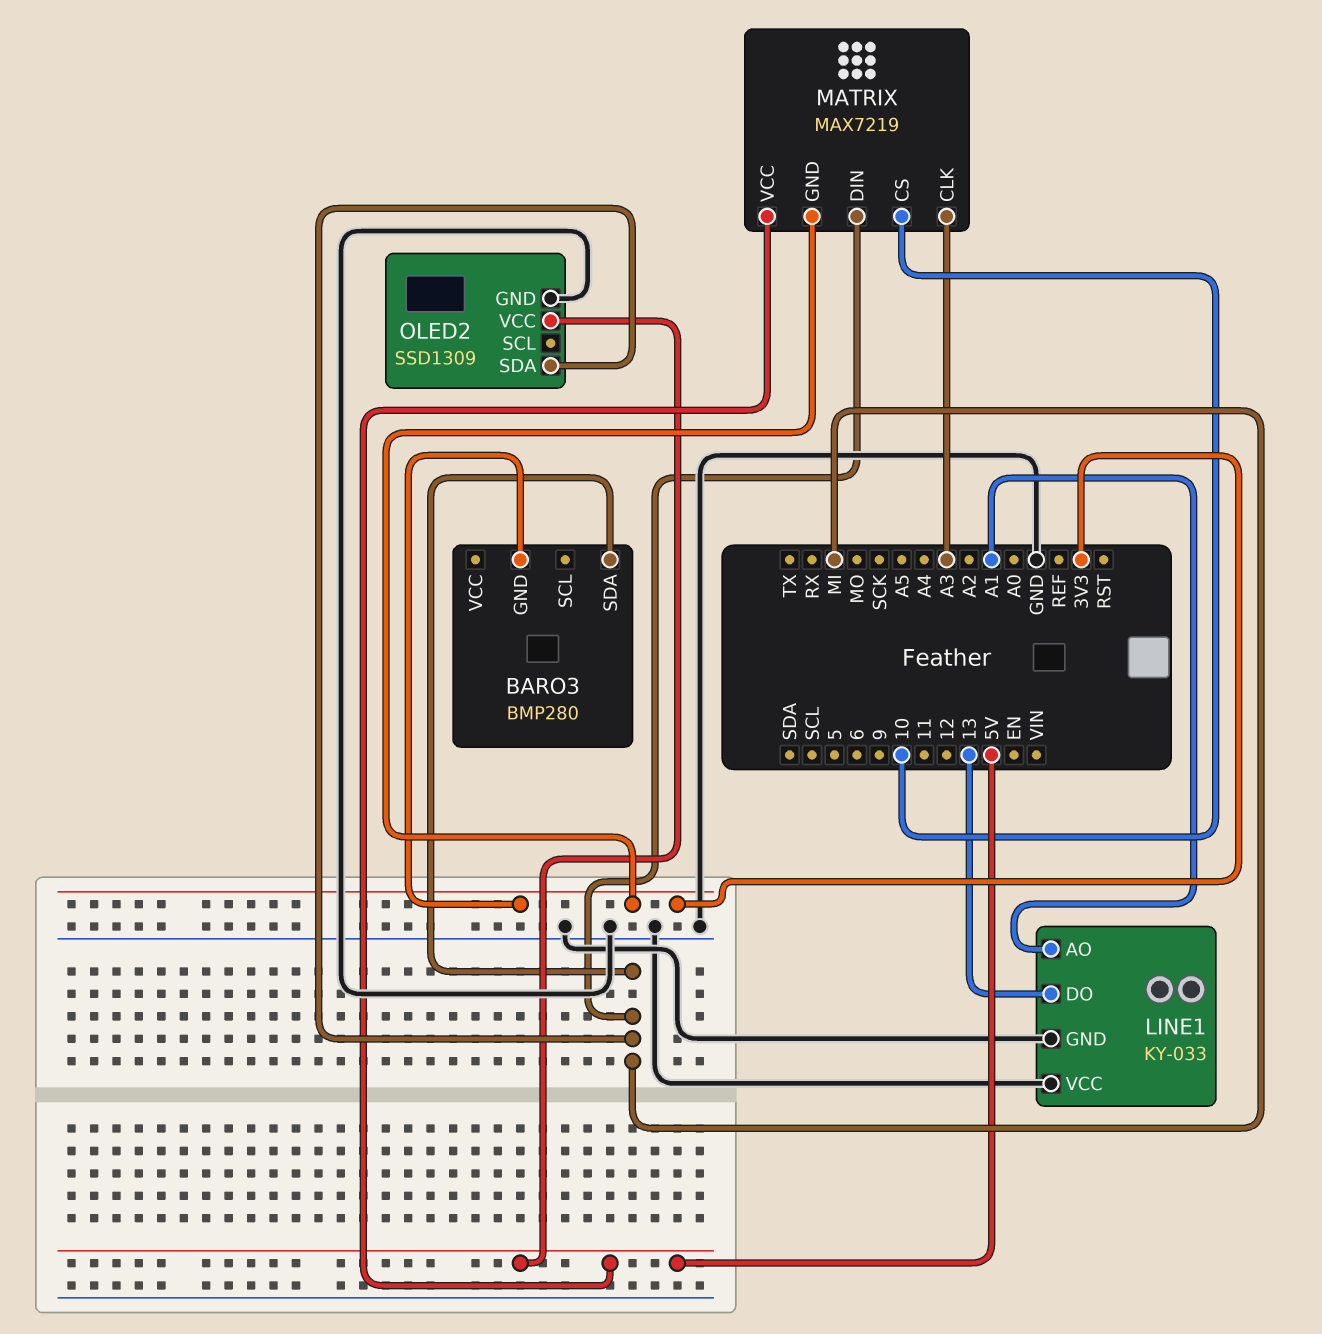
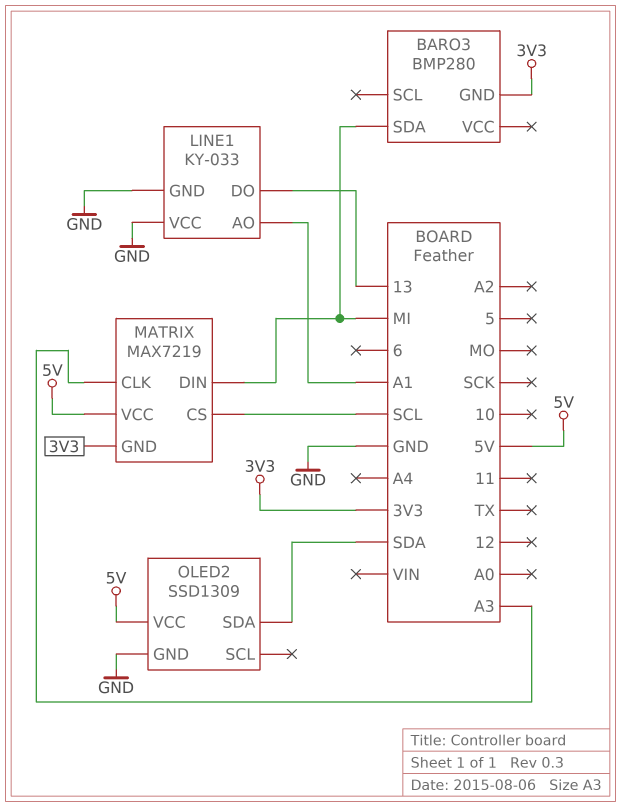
MATRIX pin CS: 10 -> SCL
OLED2 pin SDA: MI -> SDA

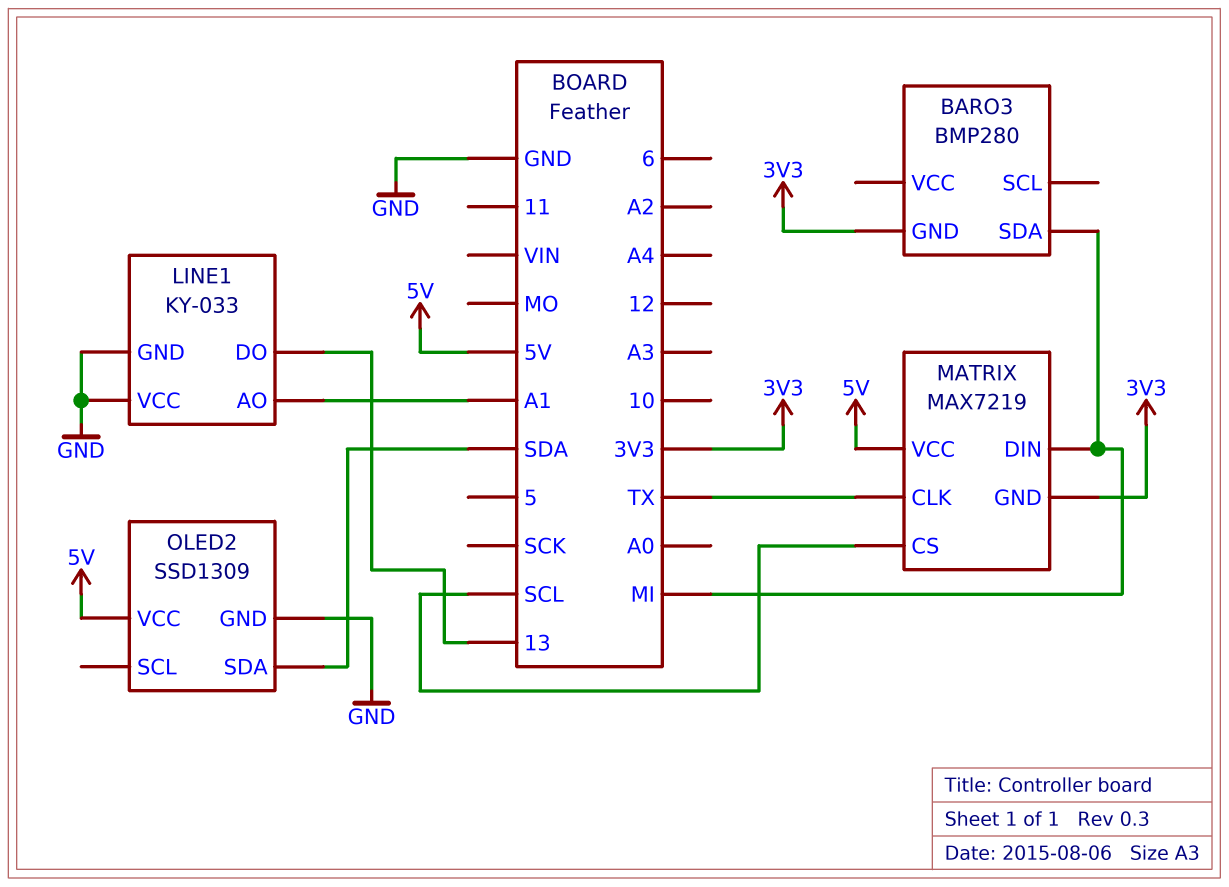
MATRIX pin CLK: A3 -> TX

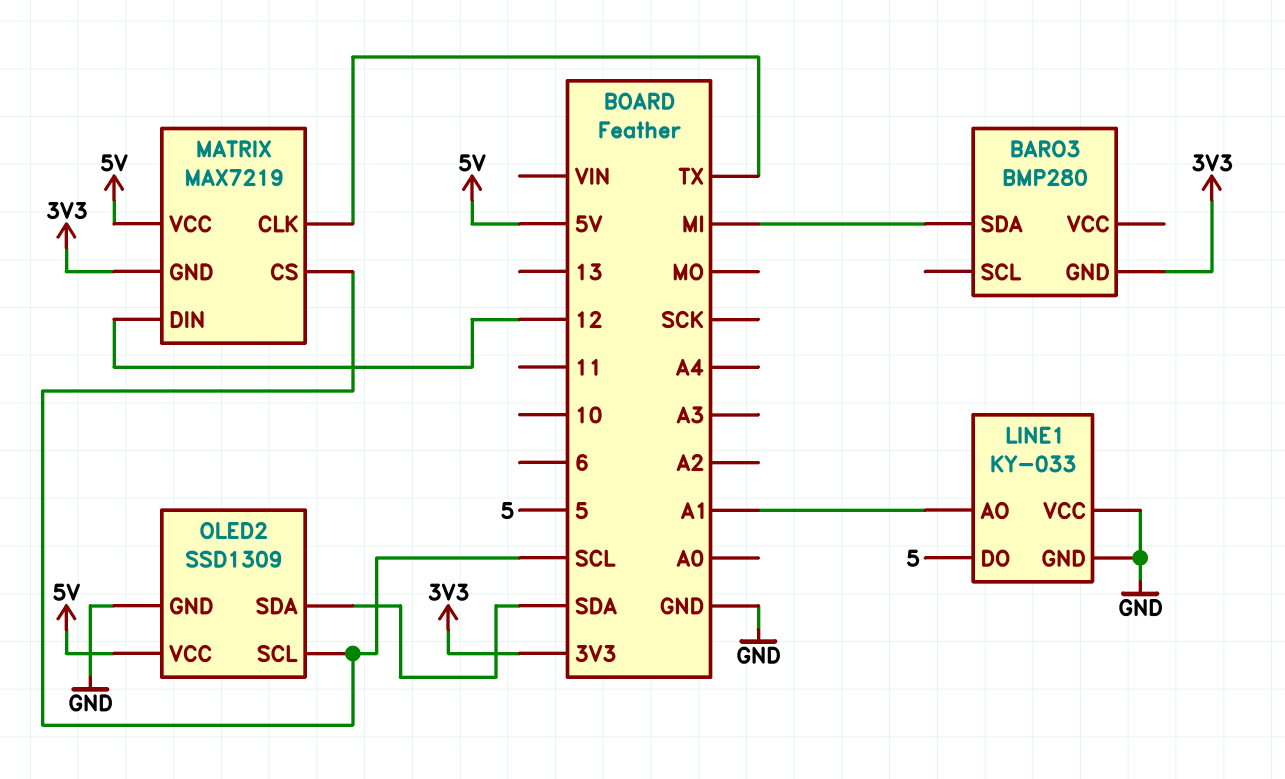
LINE1 pin DO: 13 -> 5
MATRIX pin DIN: MI -> 12
OLED2 pin SCL: none -> SCL

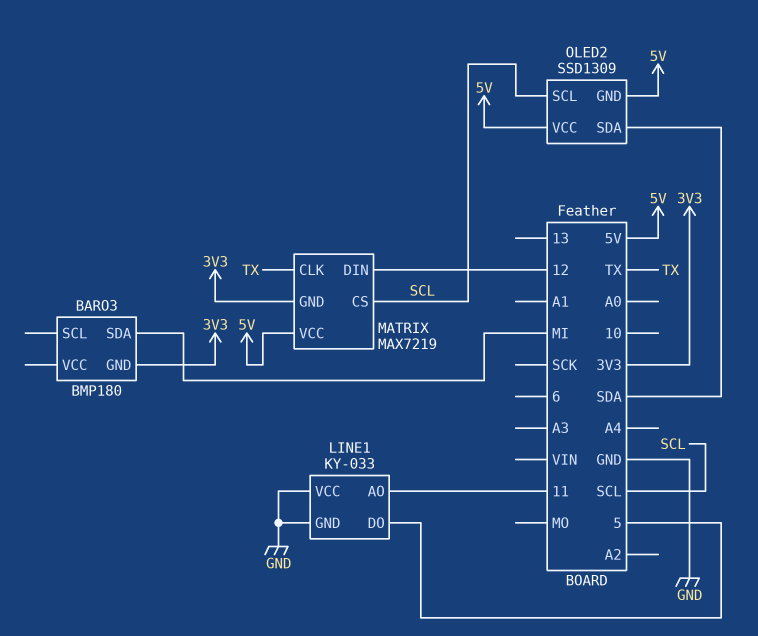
BARO3: BMP280 -> BMP180
LINE1 pin AO: A1 -> 11
OLED2 pin GND: GND -> 5V

